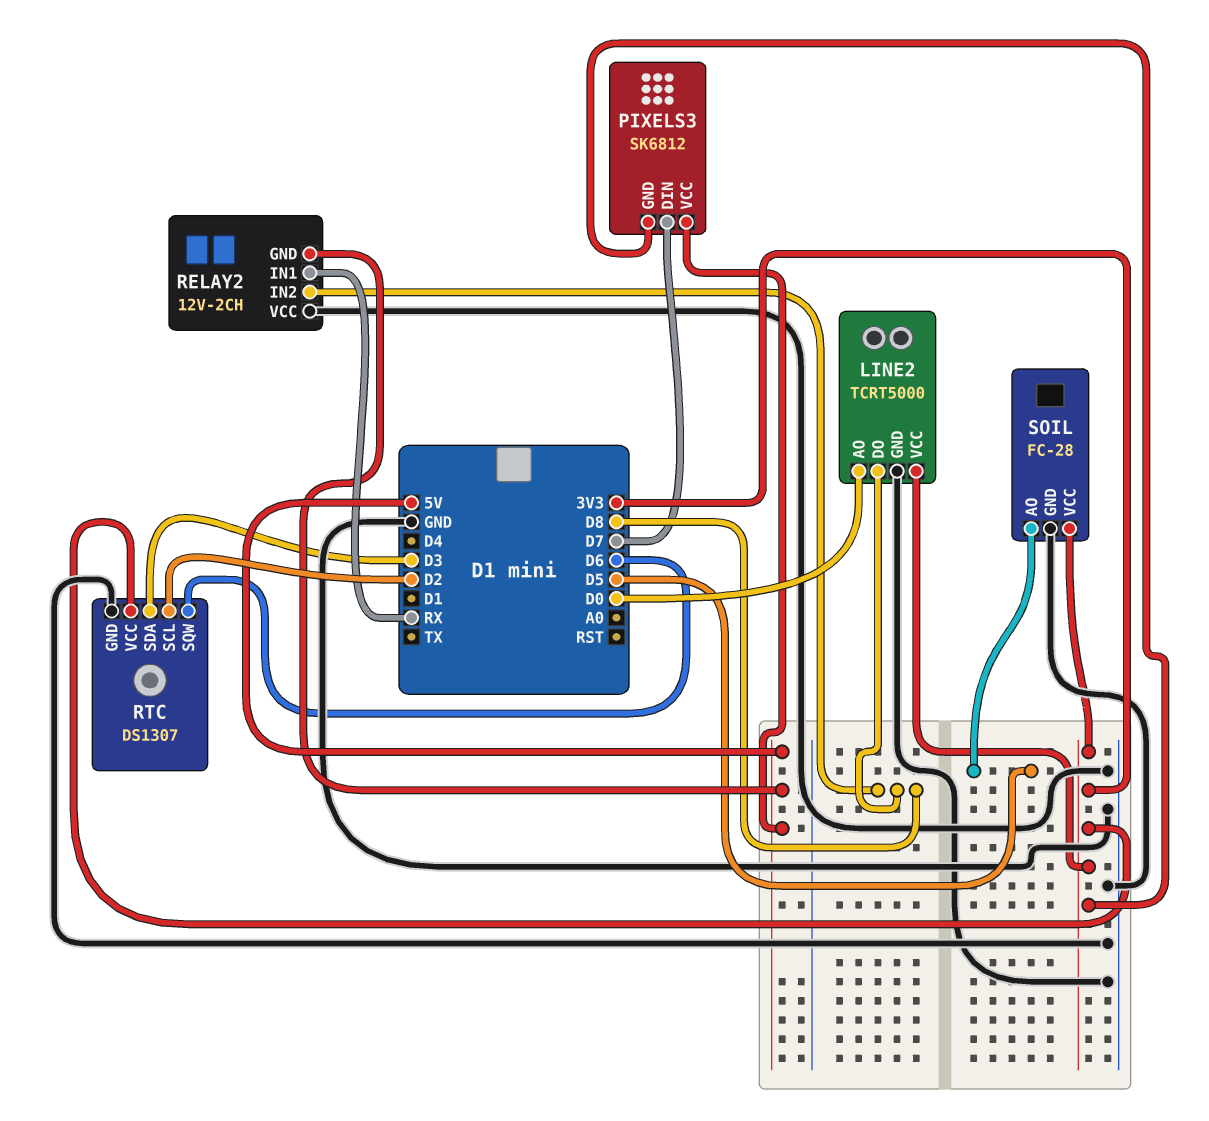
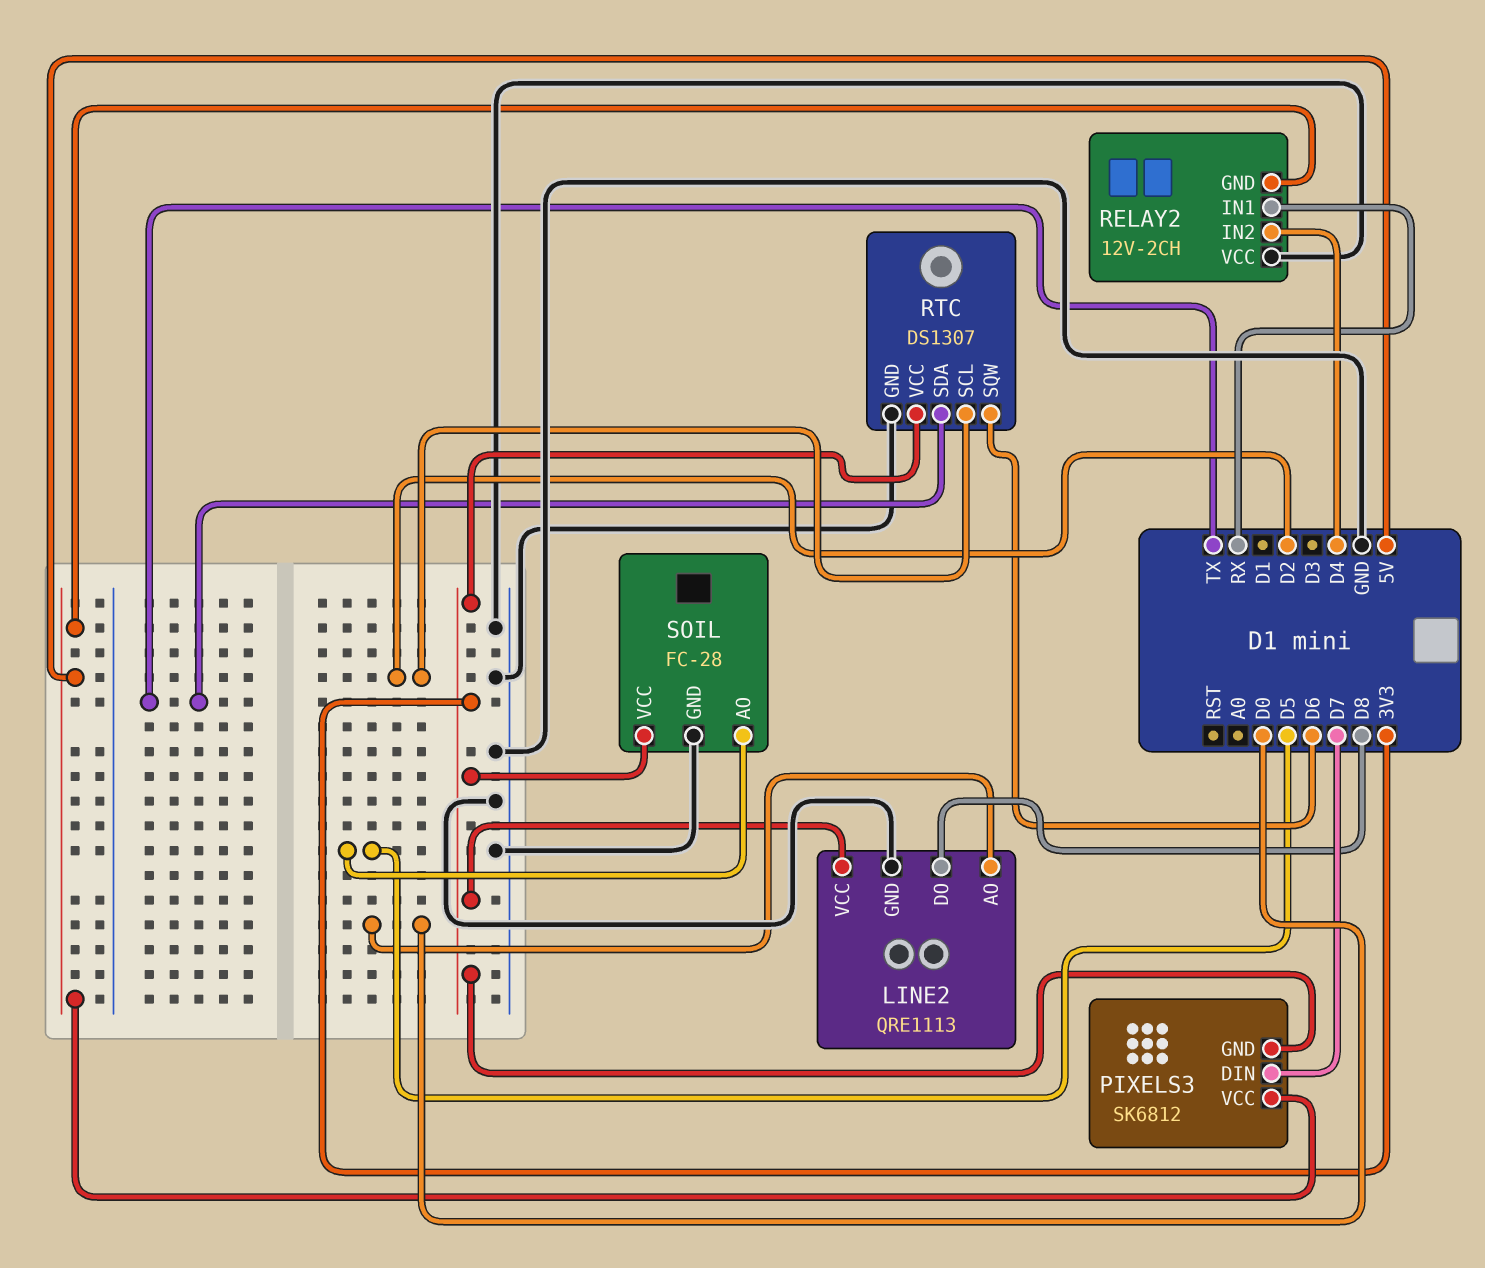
LINE2: TCRT5000 -> QRE1113
RELAY2 pin IN2: D8 -> D4
RTC pin SDA: D3 -> TX

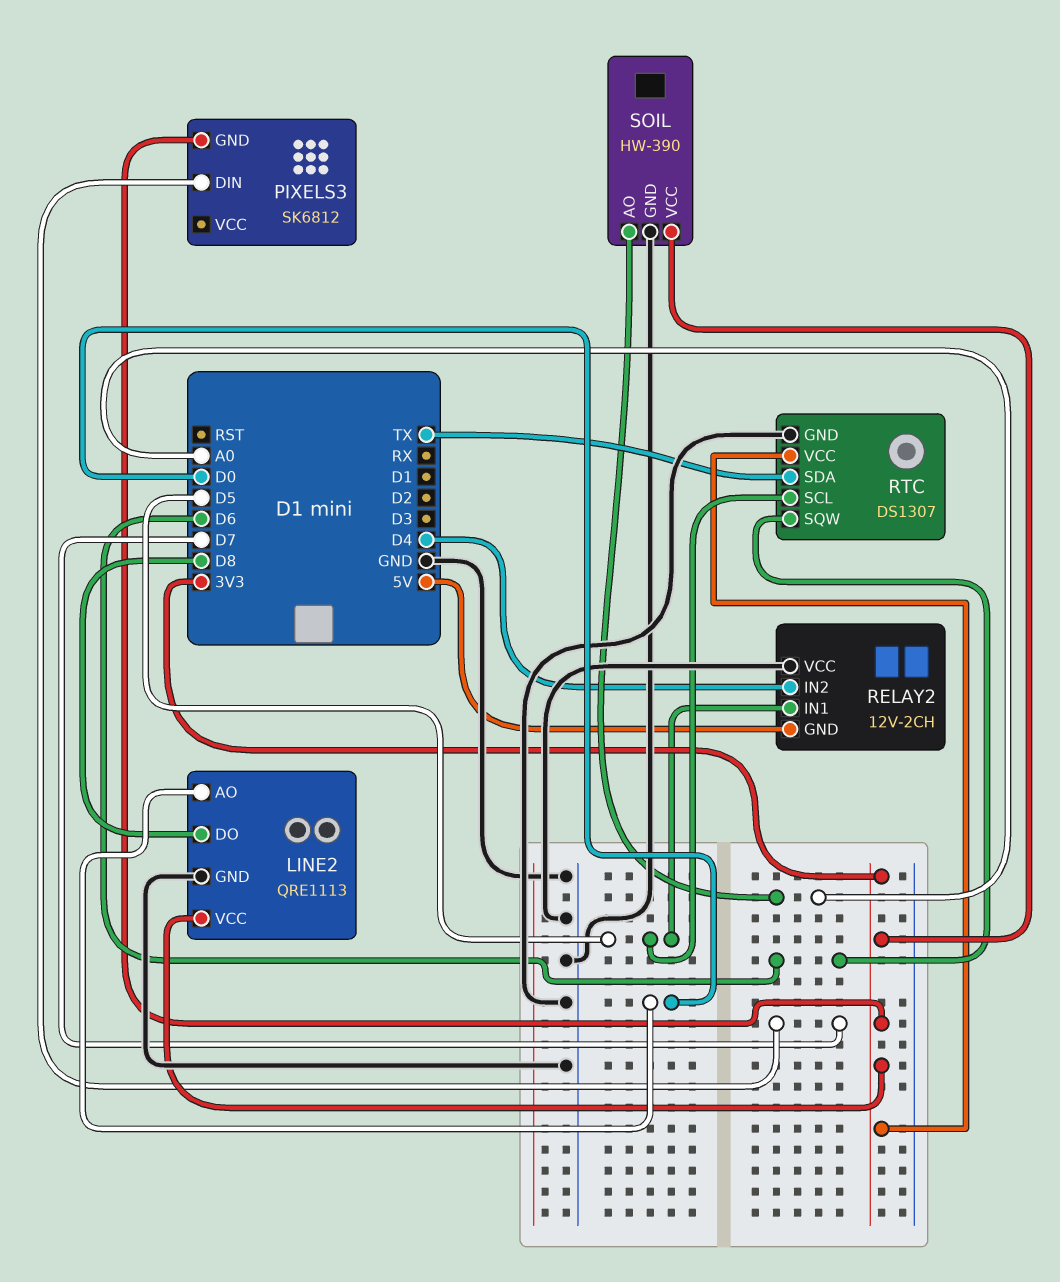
PIXELS3 pin VCC: 5V -> none
RELAY2 pin IN1: RX -> D5
RTC pin SCL: D2 -> D5
SOIL: FC-28 -> HW-390
SOIL pin AO: D5 -> A0

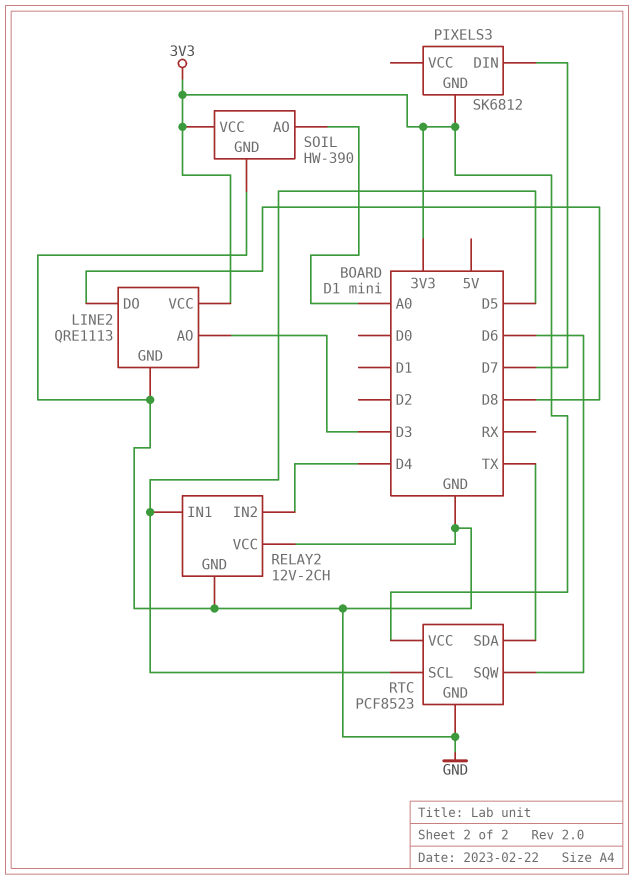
LINE2 pin AO: D0 -> D3
RELAY2 pin GND: 5V -> GND
RTC: DS1307 -> PCF8523

